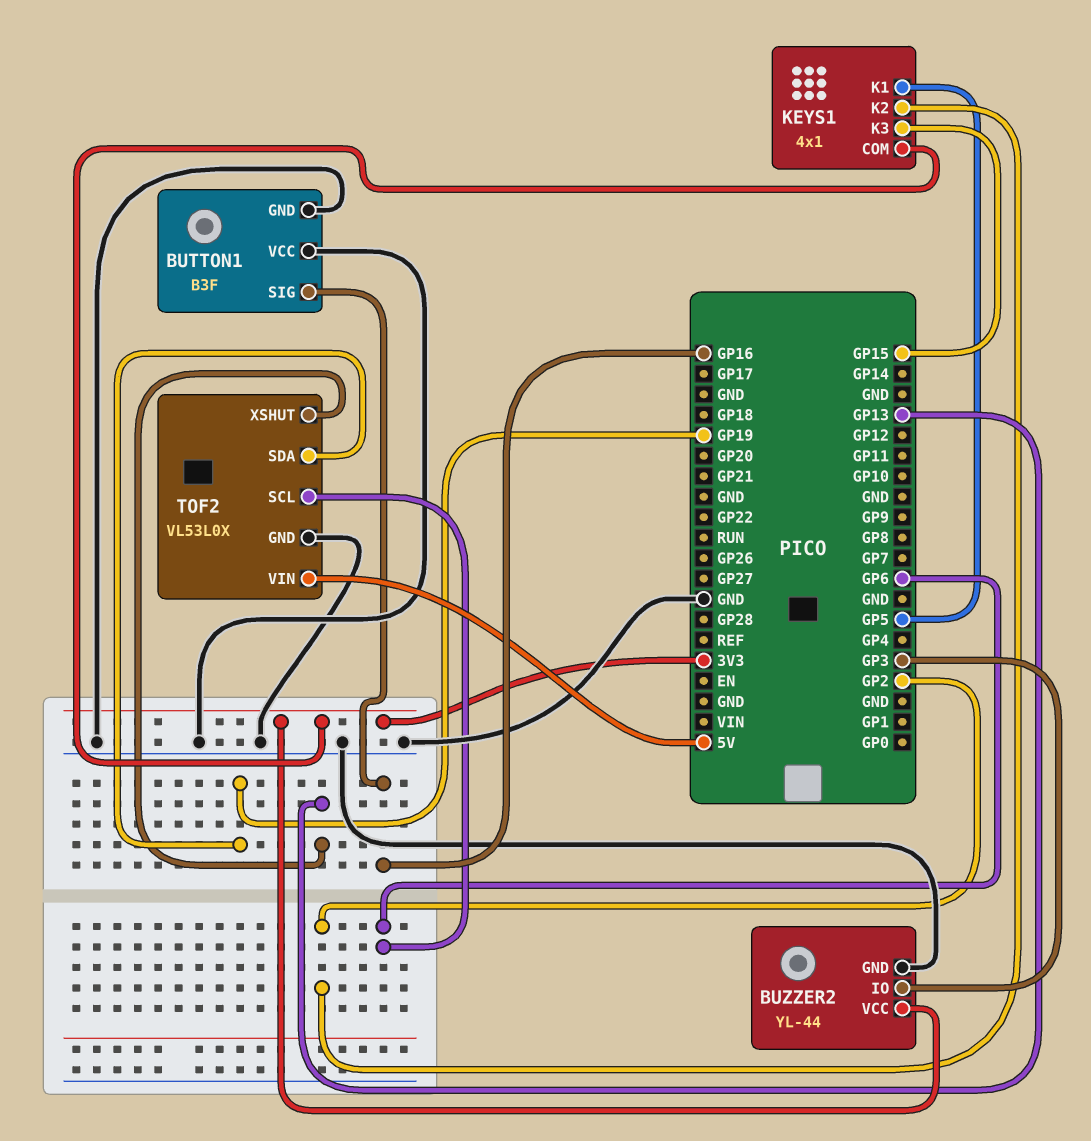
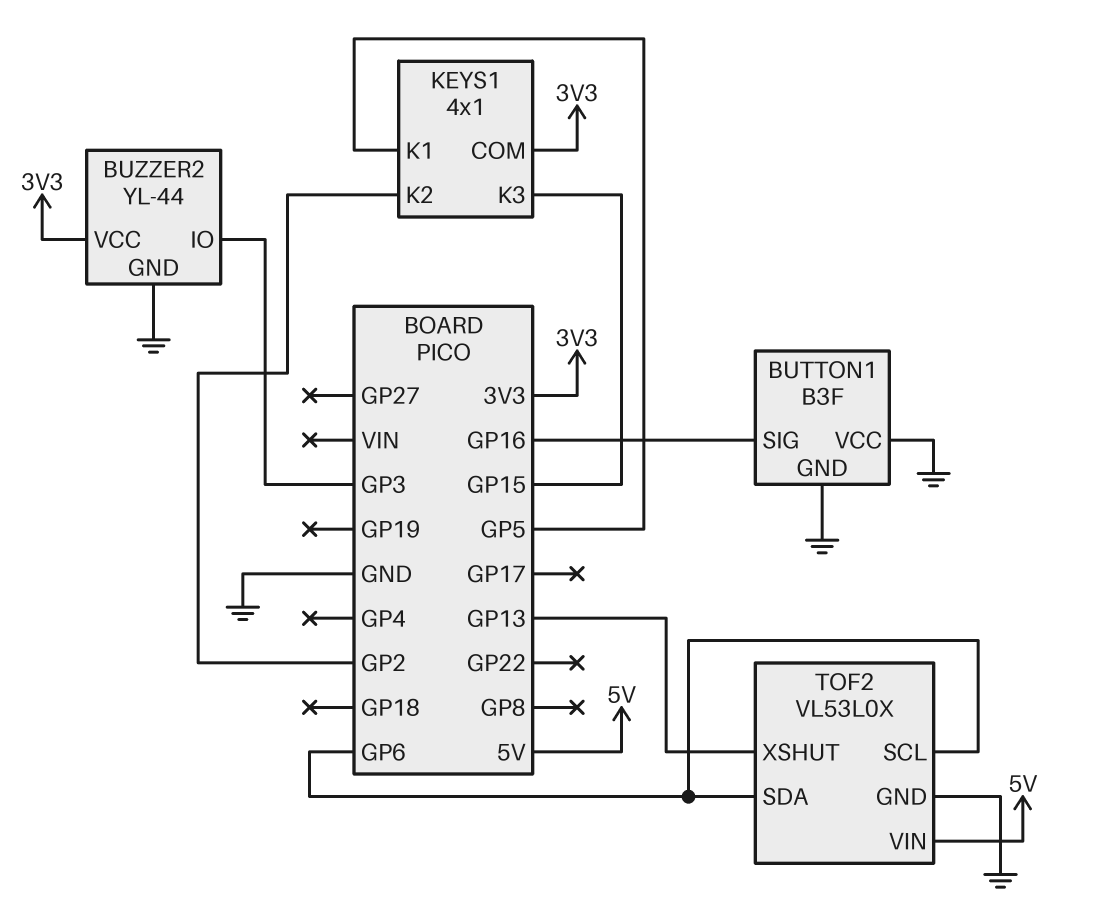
TOF2 pin SDA: GP19 -> GP6

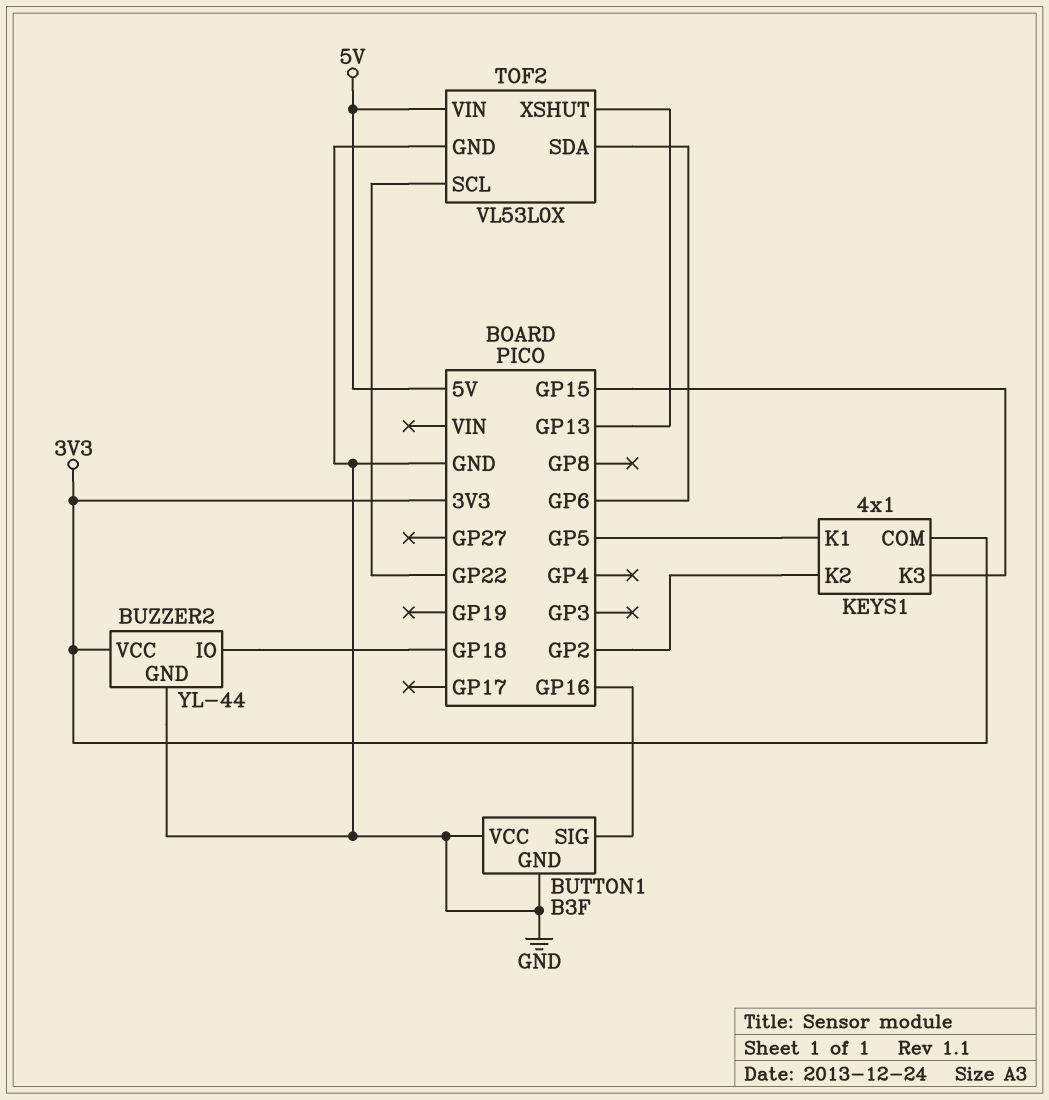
BUZZER2 pin IO: GP3 -> GP18
TOF2 pin SCL: GP6 -> GP22

